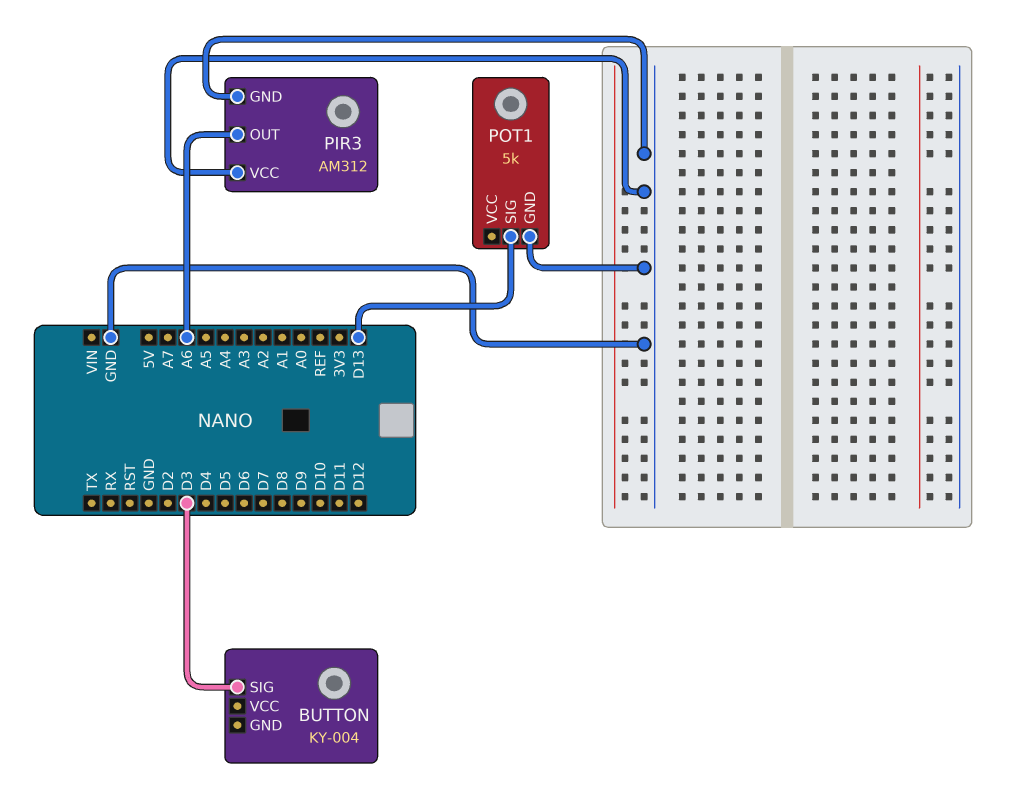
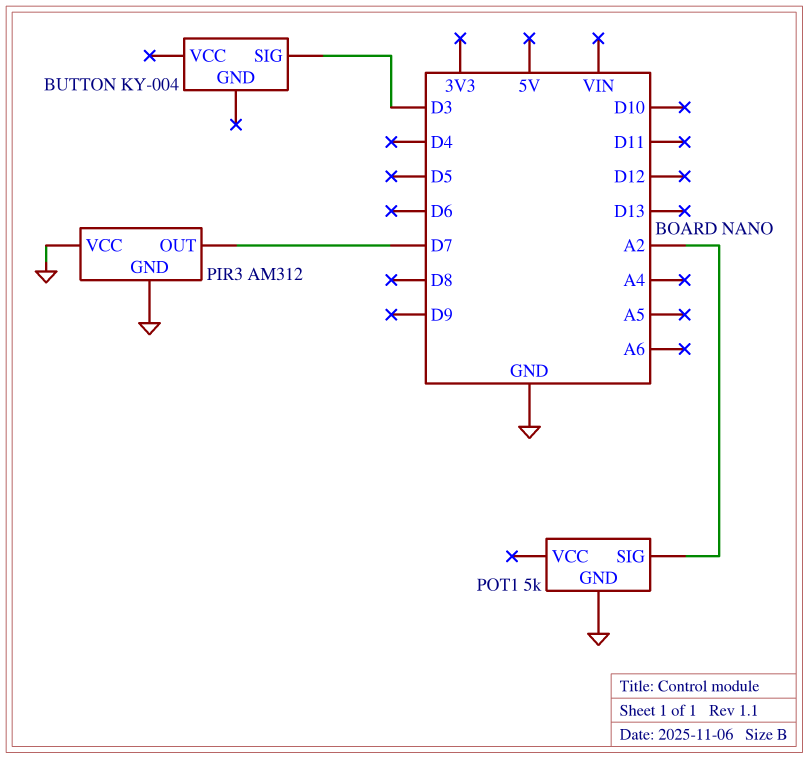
PIR3 pin OUT: A6 -> D7
POT1 pin SIG: D13 -> A2

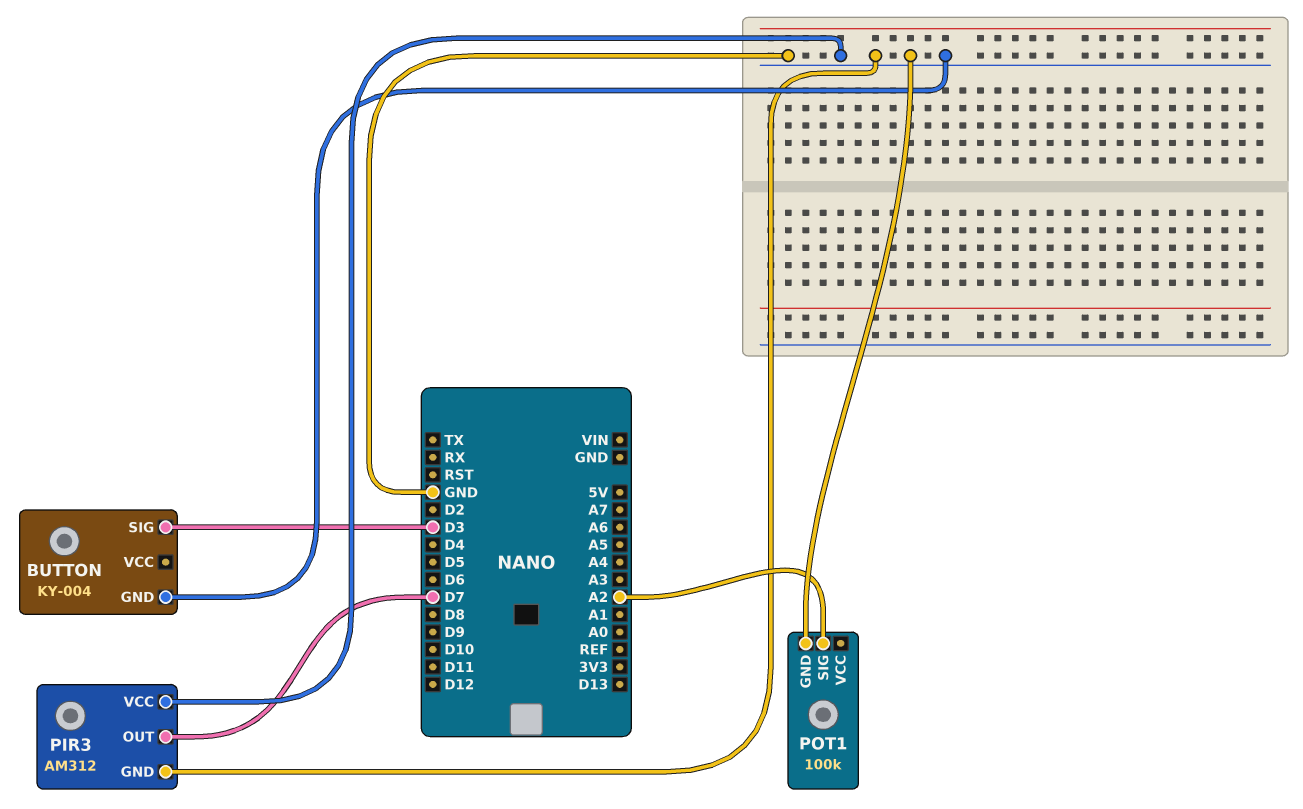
BUTTON pin GND: none -> GND
POT1: 5k -> 100k

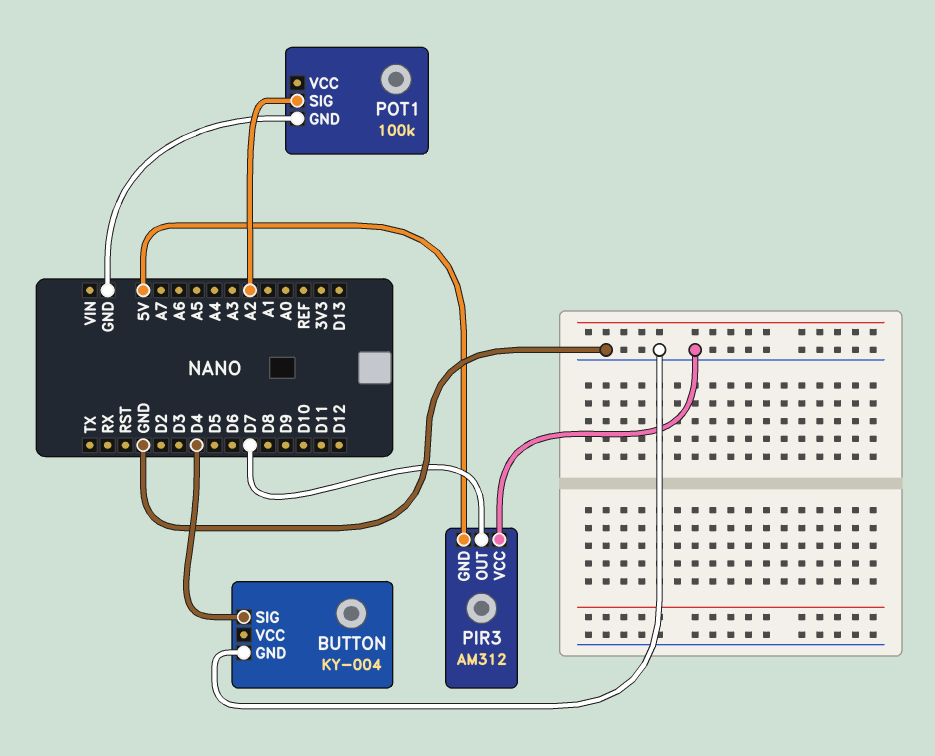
BUTTON pin SIG: D3 -> D4
PIR3 pin GND: GND -> 5V

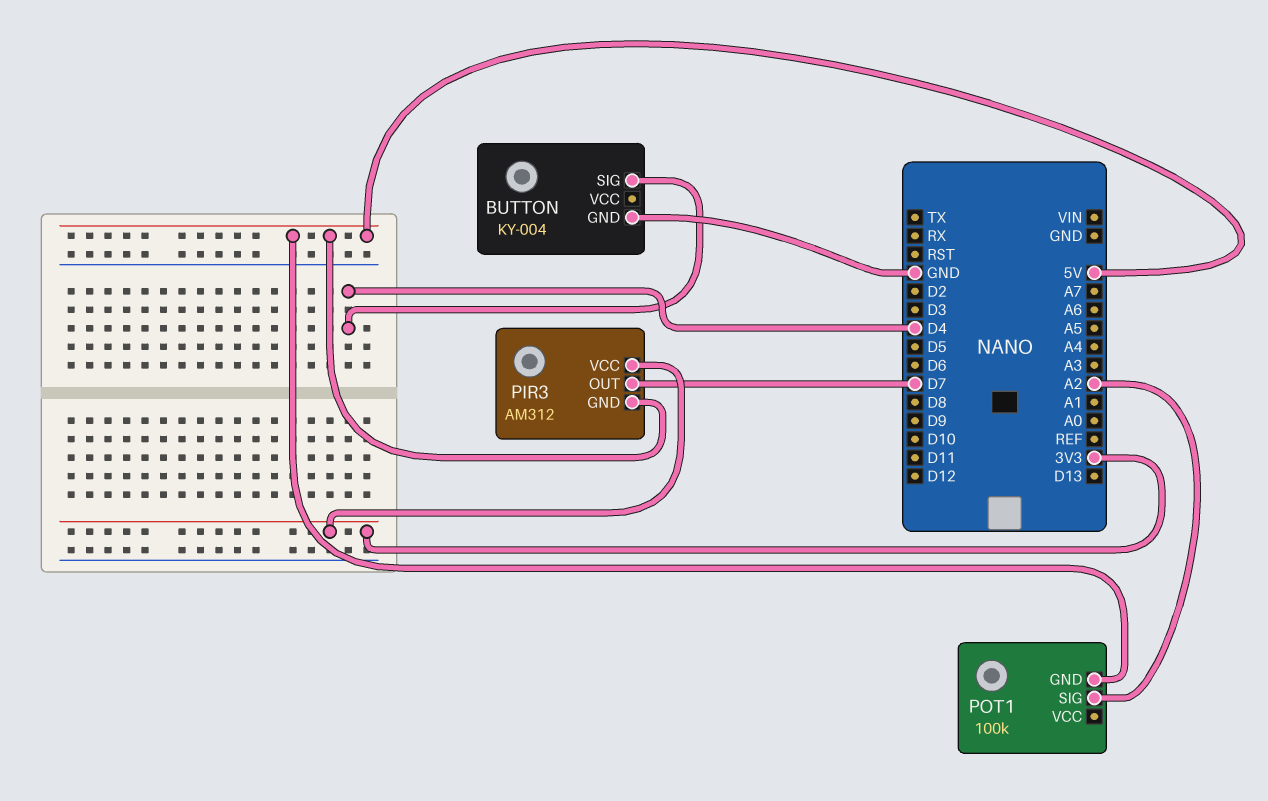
PIR3 pin VCC: GND -> 3V3
POT1 pin GND: GND -> 5V

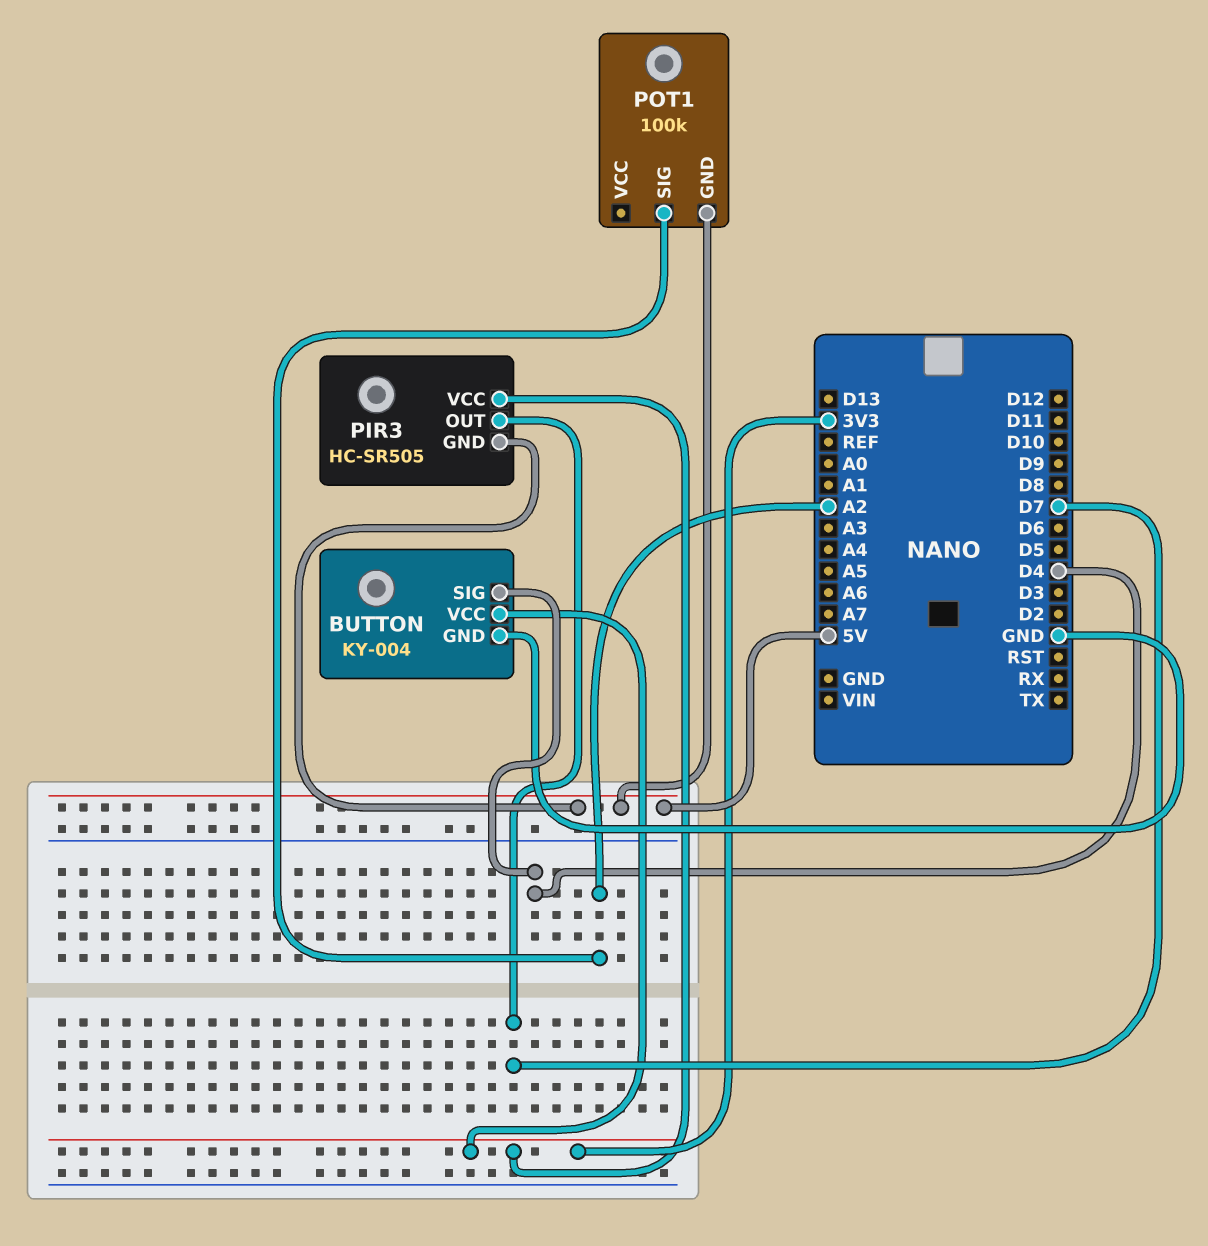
BUTTON pin VCC: none -> 3V3
PIR3: AM312 -> HC-SR505

